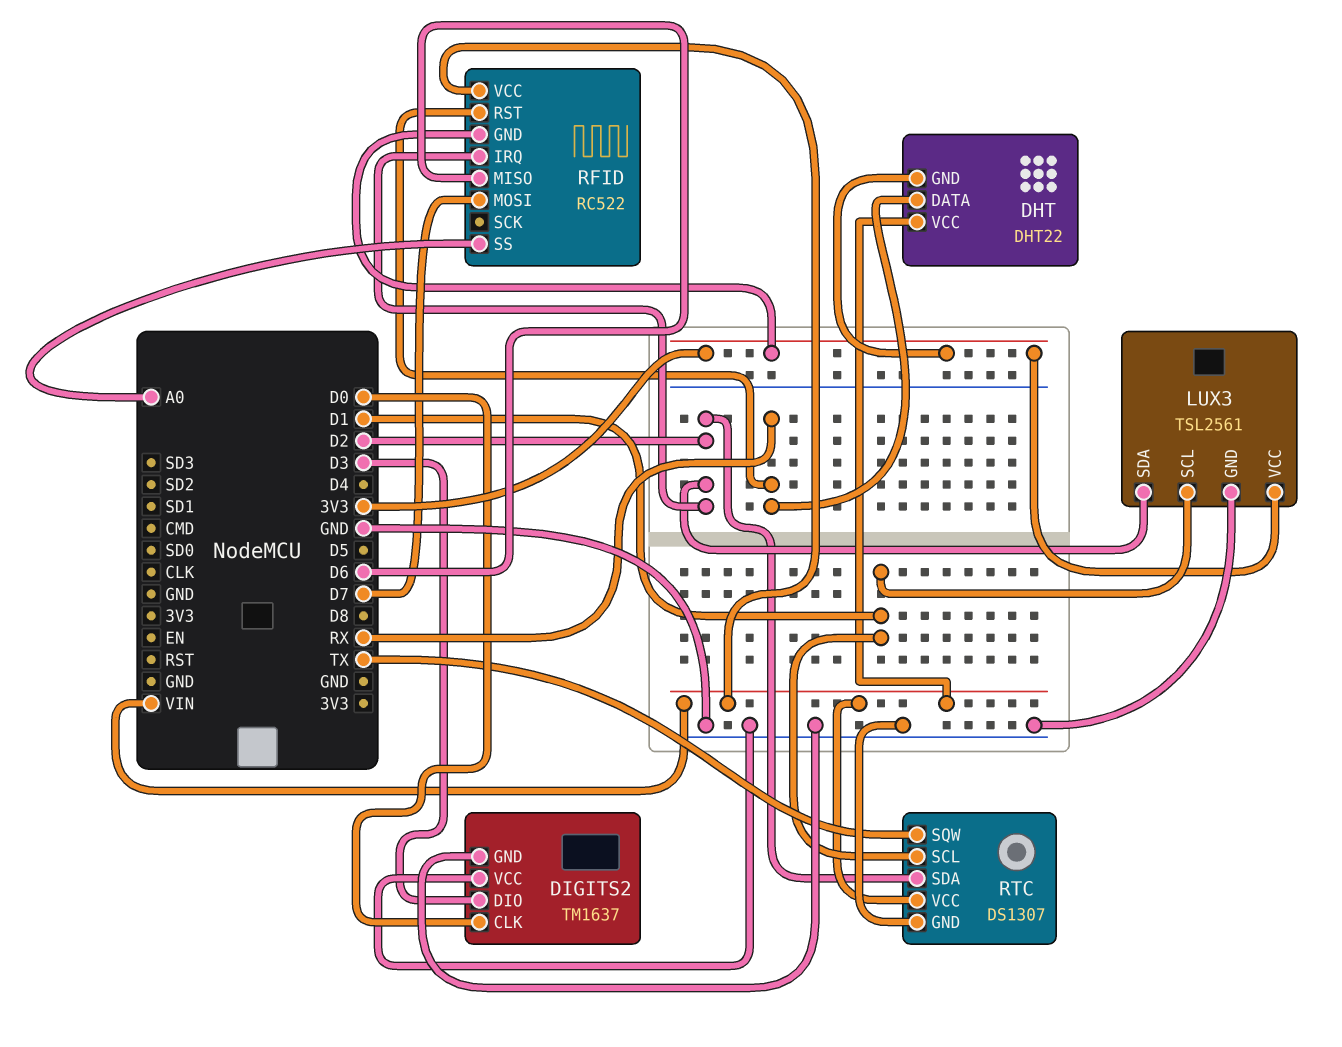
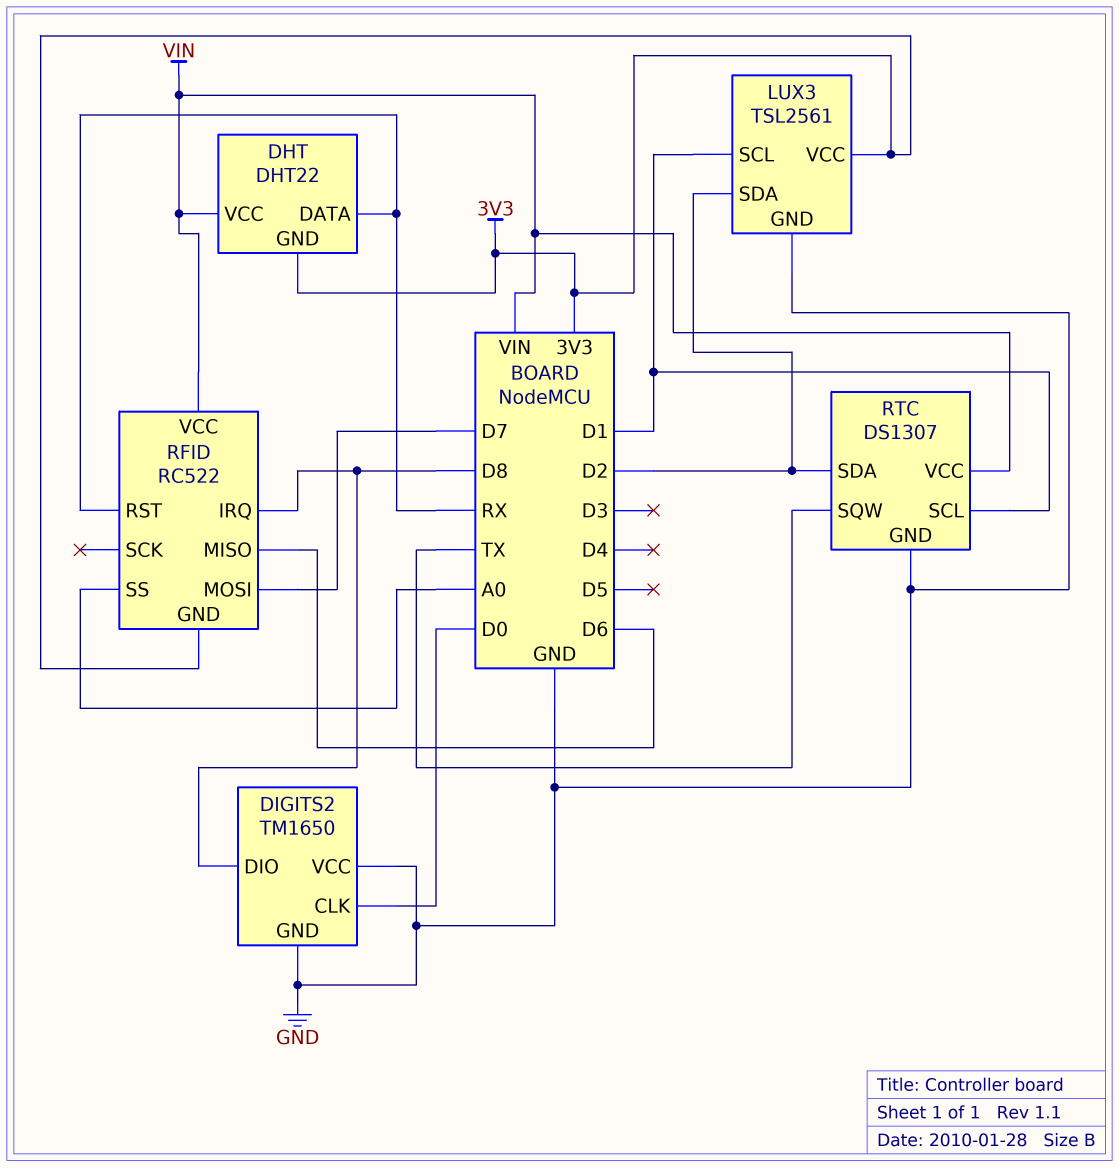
DIGITS2: TM1637 -> TM1650
DIGITS2 pin DIO: D3 -> D8
RFID pin IRQ: D2 -> D8

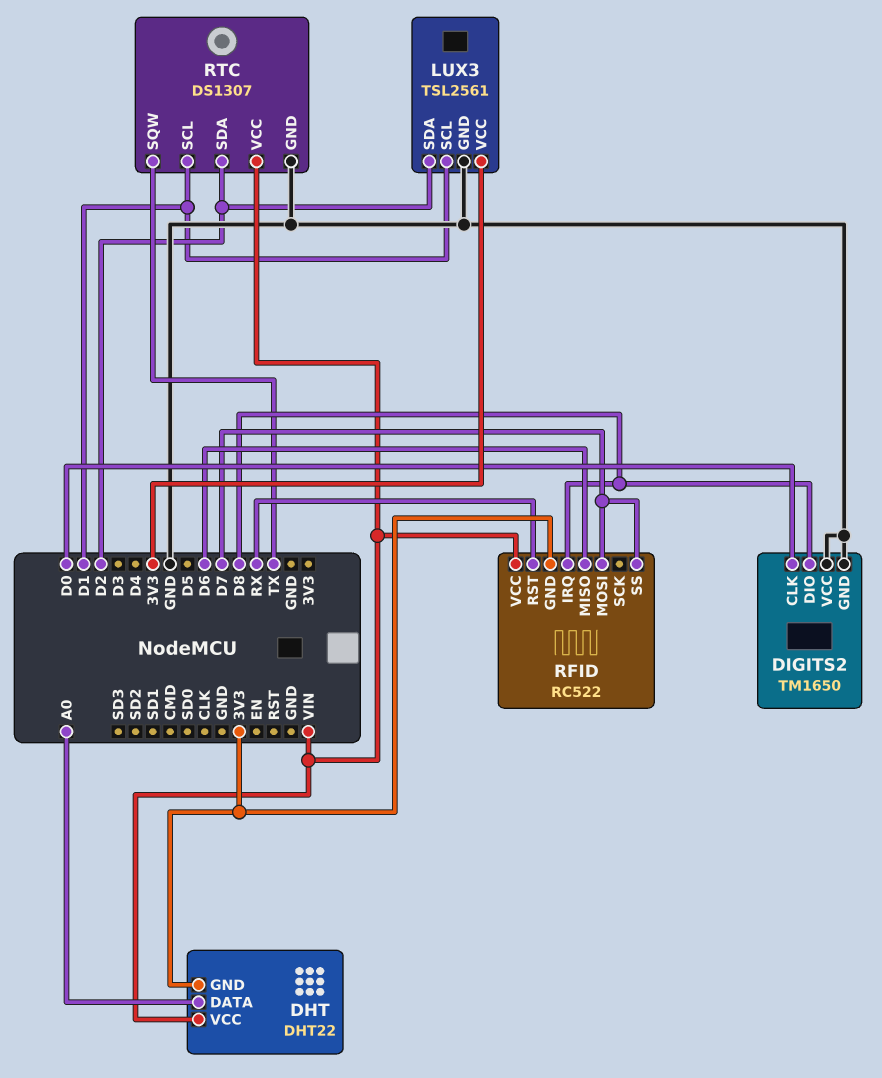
DHT pin DATA: RX -> A0
RFID pin SS: A0 -> D7

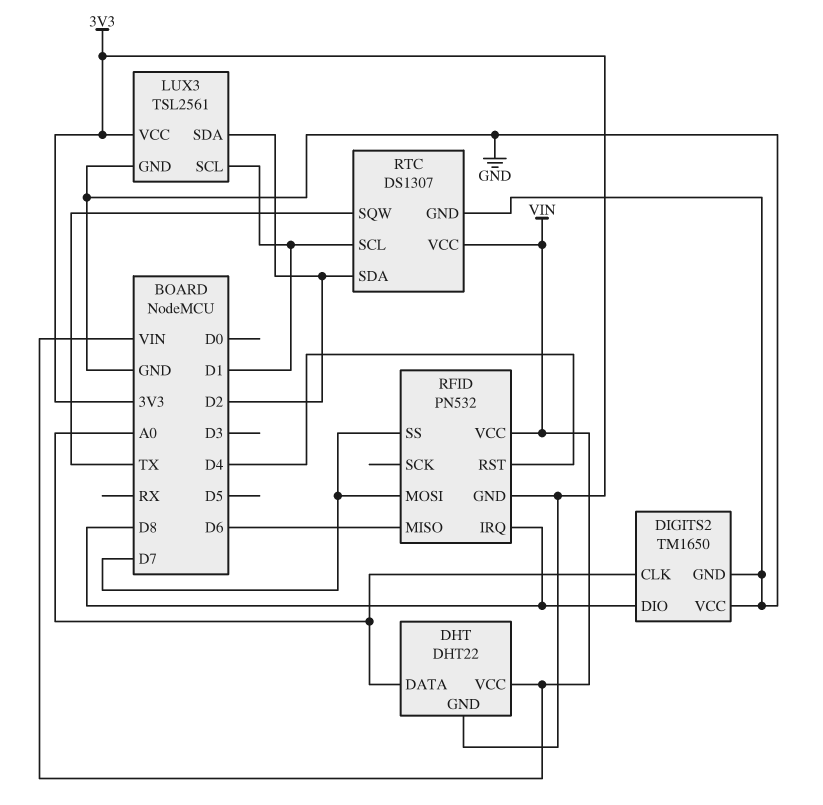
DIGITS2 pin CLK: D0 -> A0
RFID: RC522 -> PN532
RFID pin RST: RX -> D4

